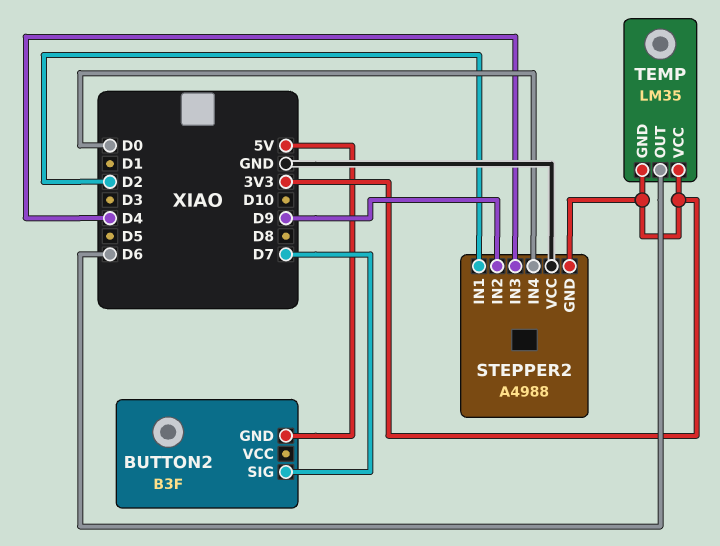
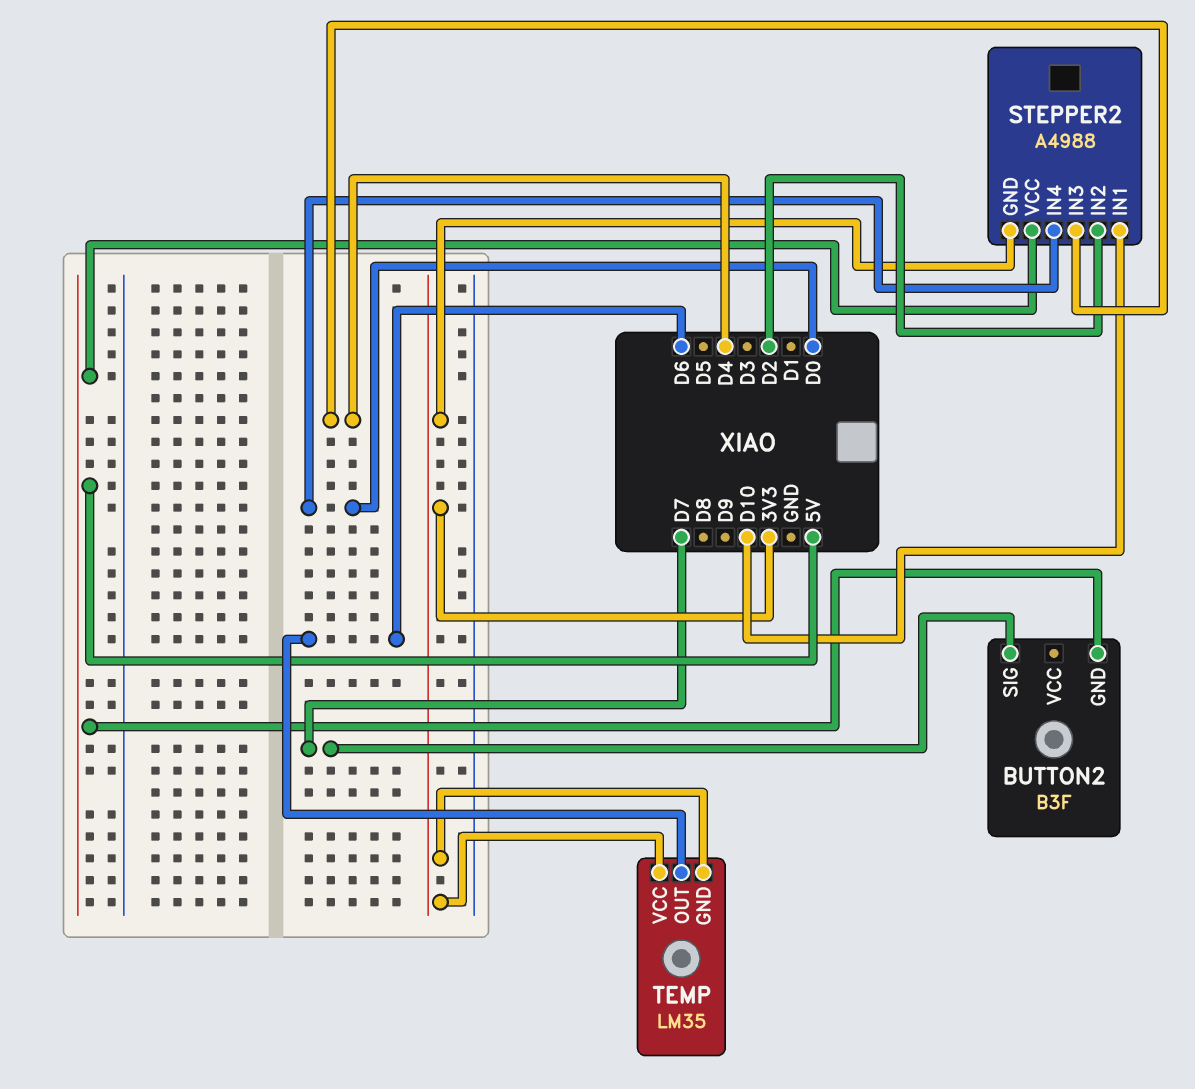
STEPPER2 pin IN1: D2 -> D10
STEPPER2 pin IN2: D9 -> D2
STEPPER2 pin VCC: GND -> 5V

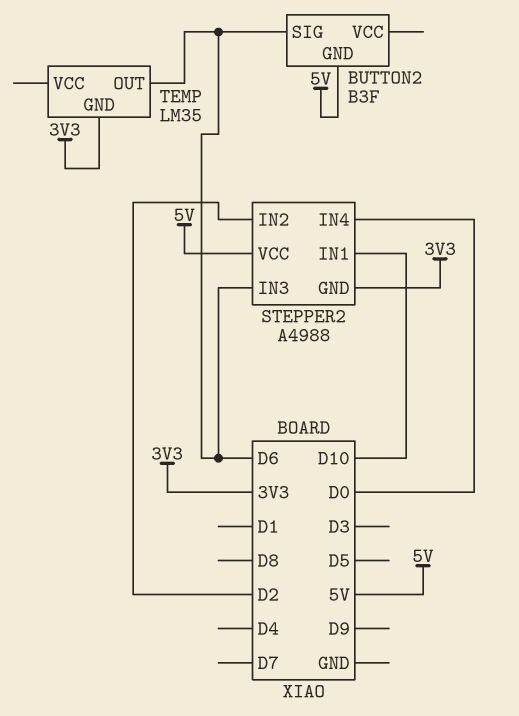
BUTTON2 pin SIG: D7 -> D6
STEPPER2 pin IN3: D4 -> D6
TEMP pin VCC: 3V3 -> none

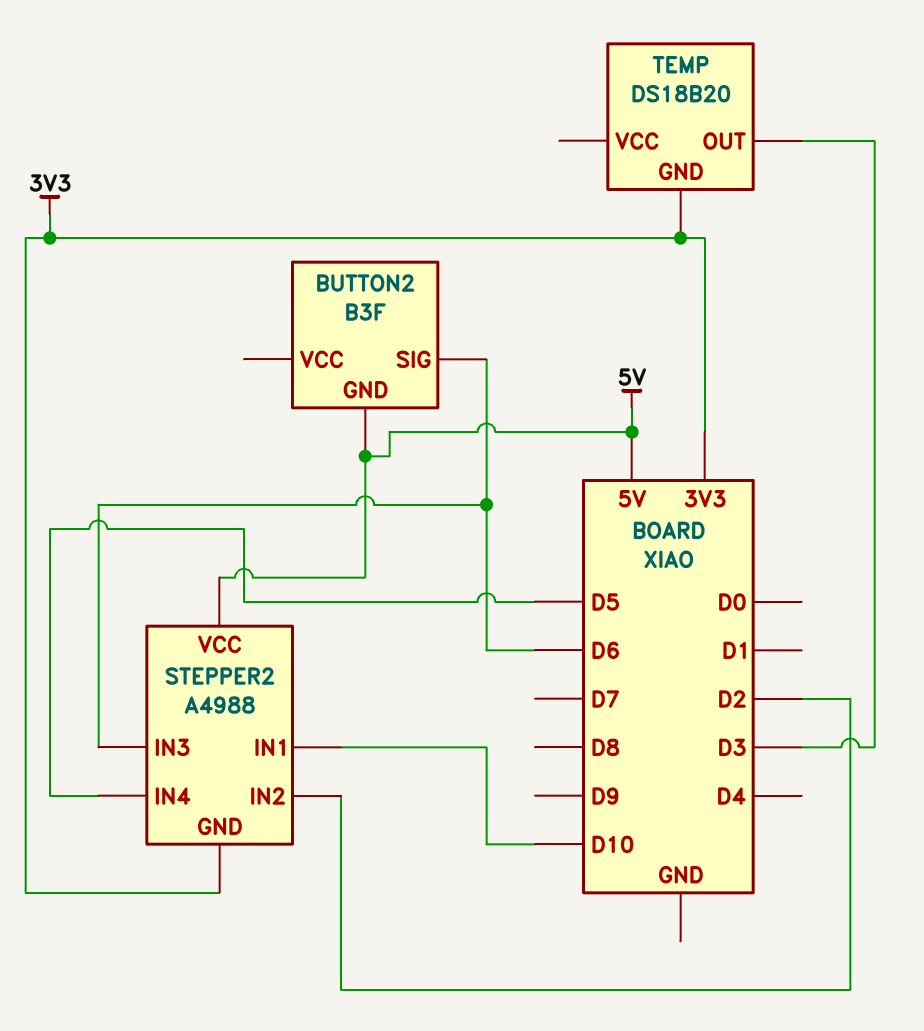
STEPPER2 pin IN4: D0 -> D5
TEMP: LM35 -> DS18B20
TEMP pin OUT: D6 -> D3

